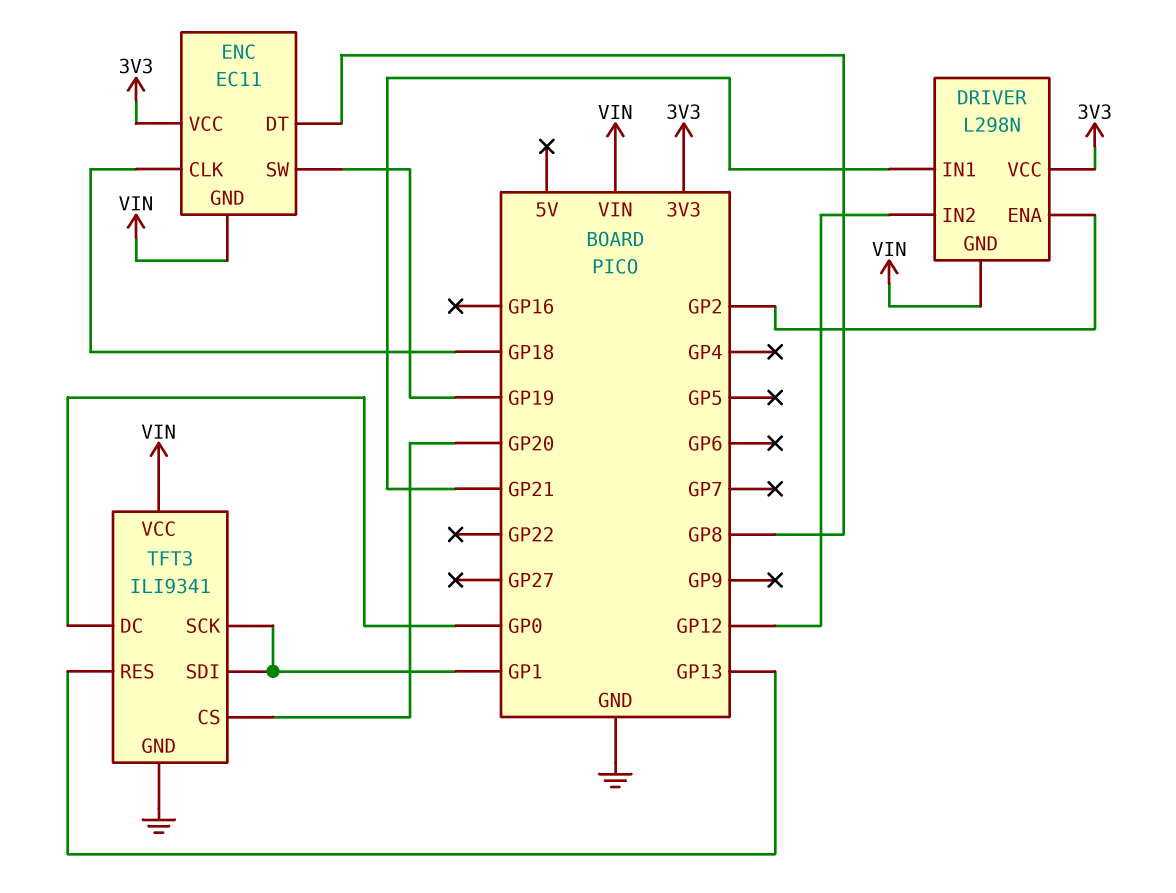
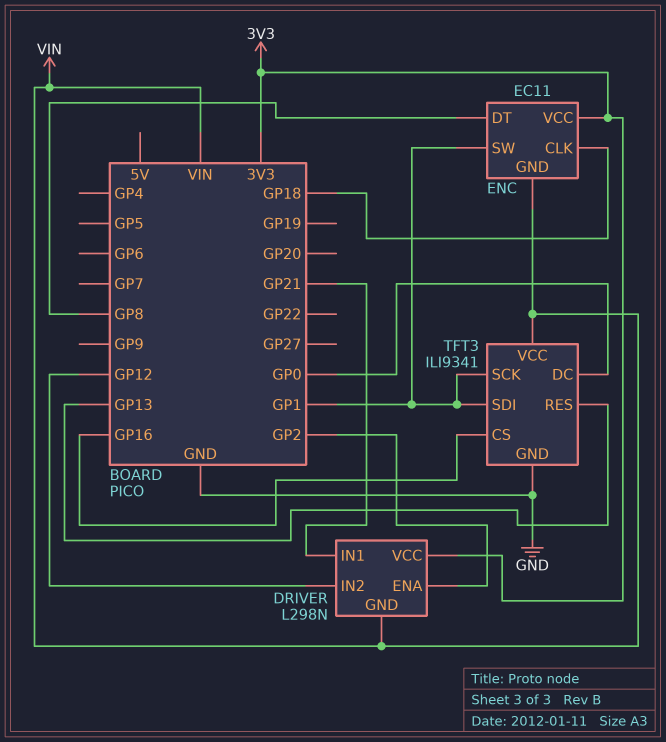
ENC pin SW: GP19 -> GP1
TFT3 pin CS: GP20 -> GP16

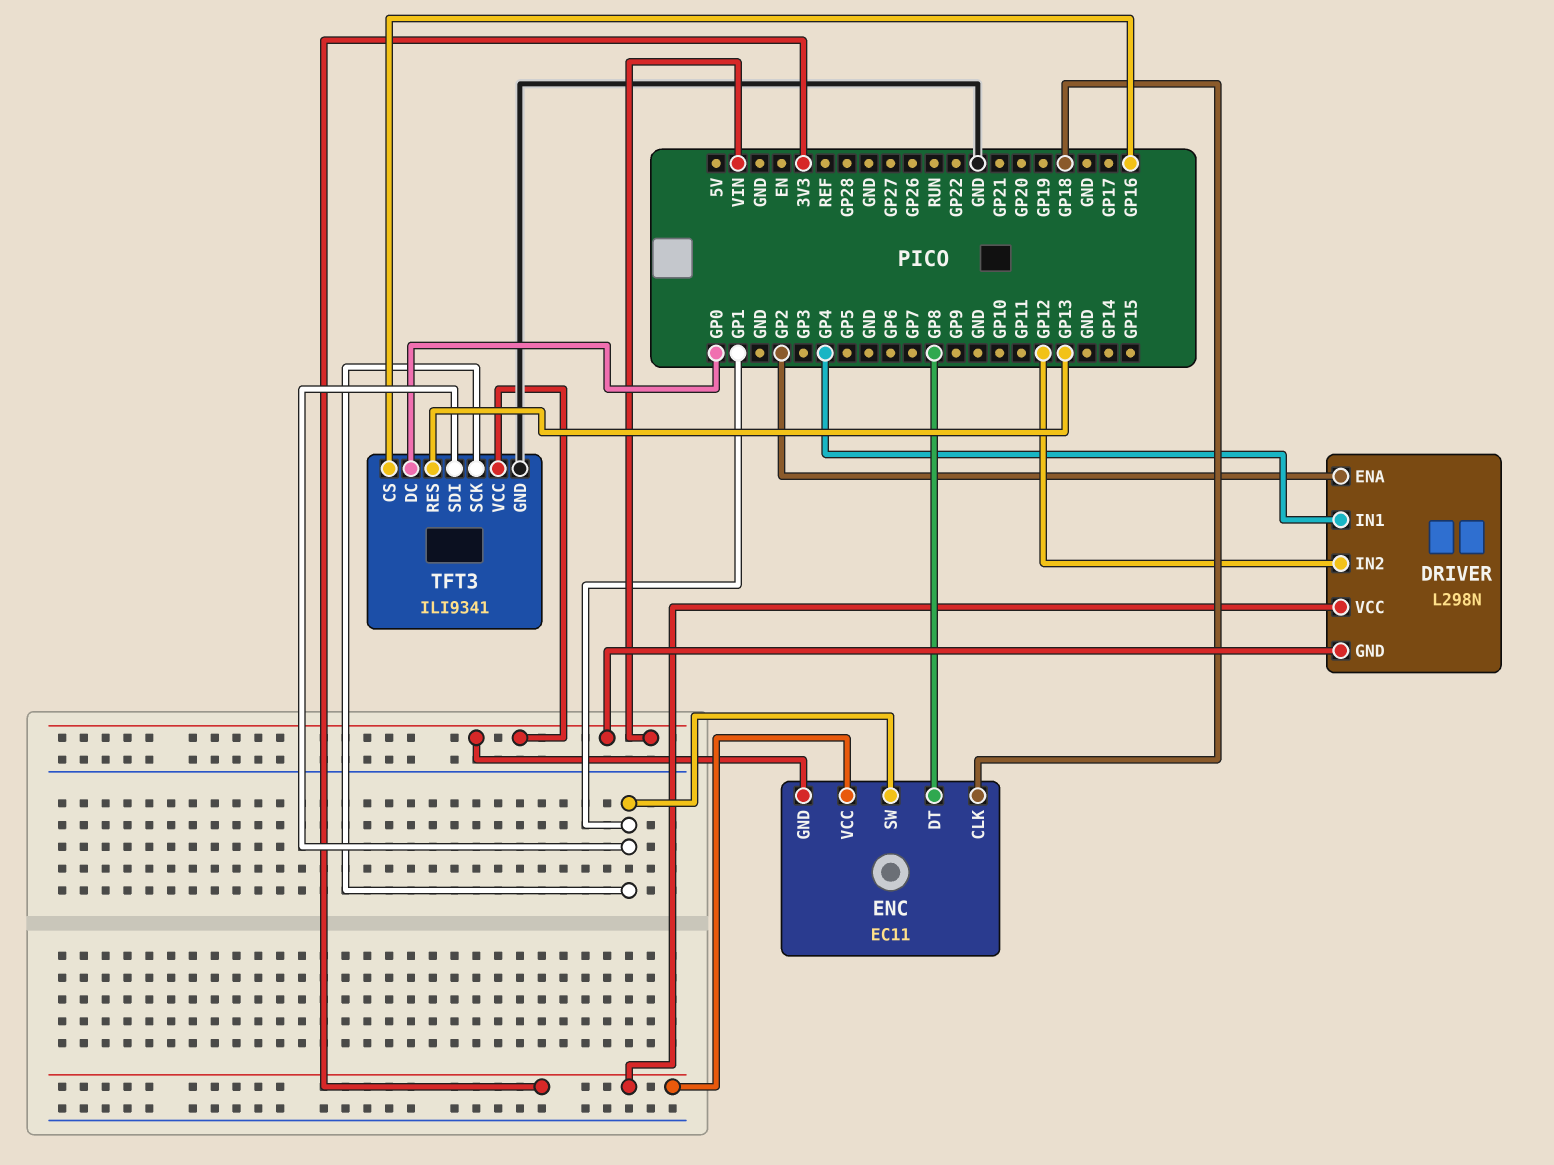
DRIVER pin IN1: GP21 -> GP4

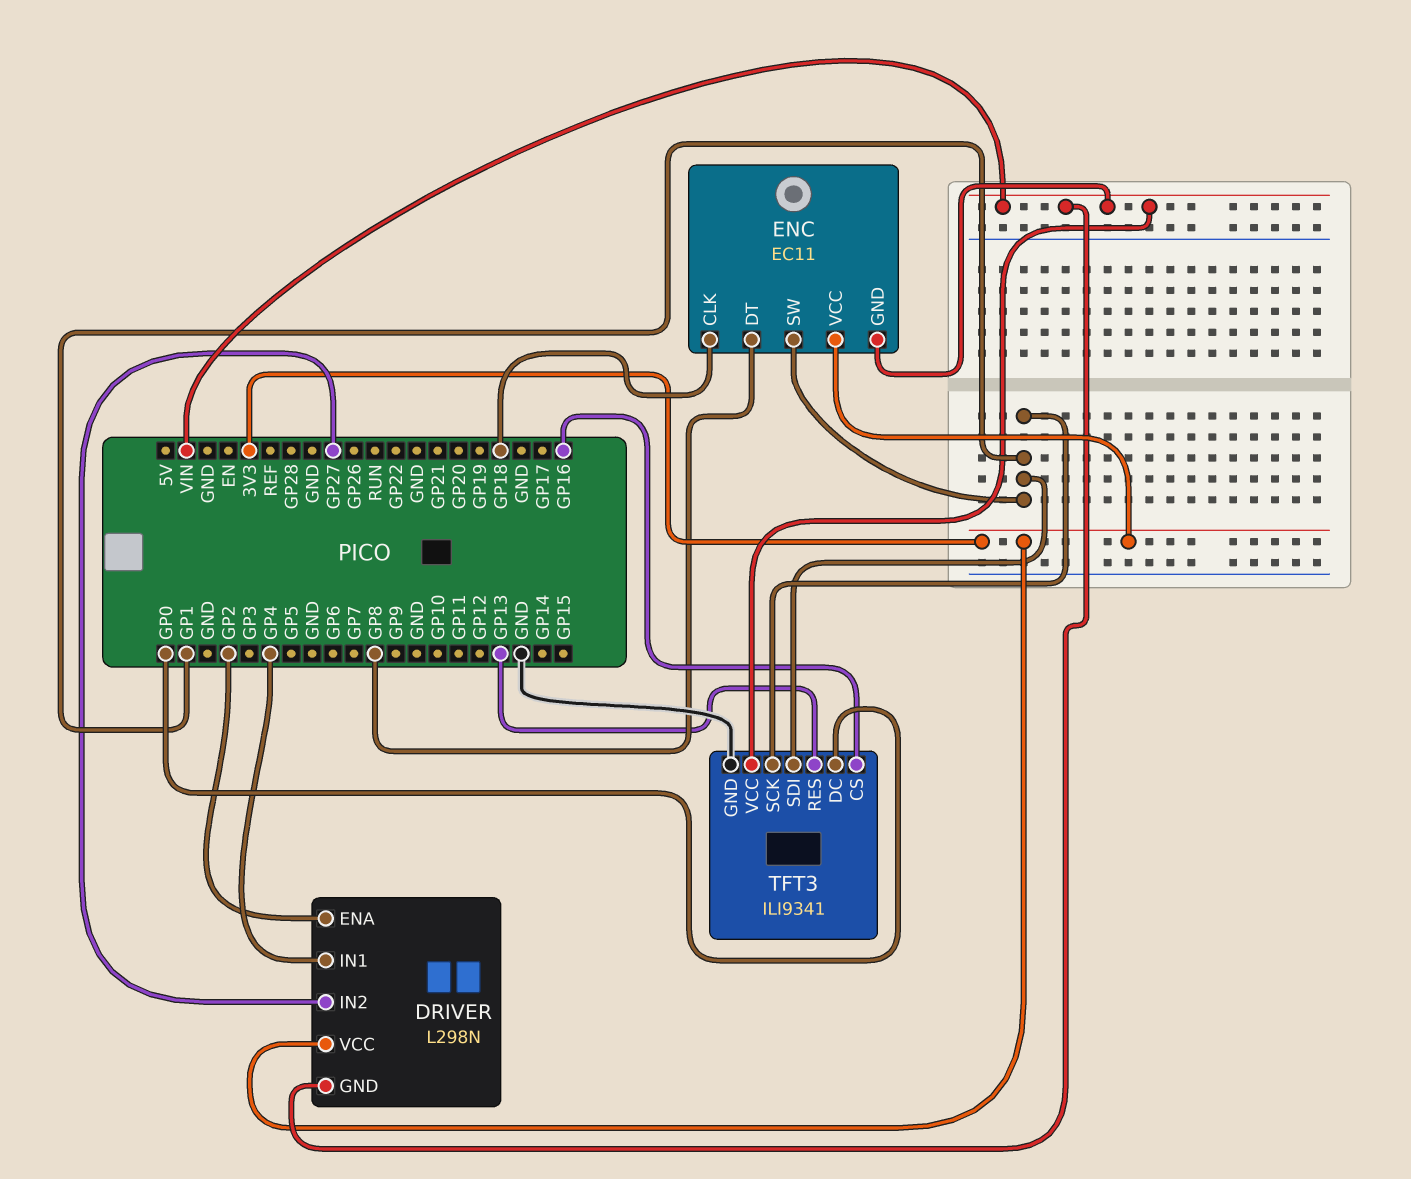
DRIVER pin IN2: GP12 -> GP27

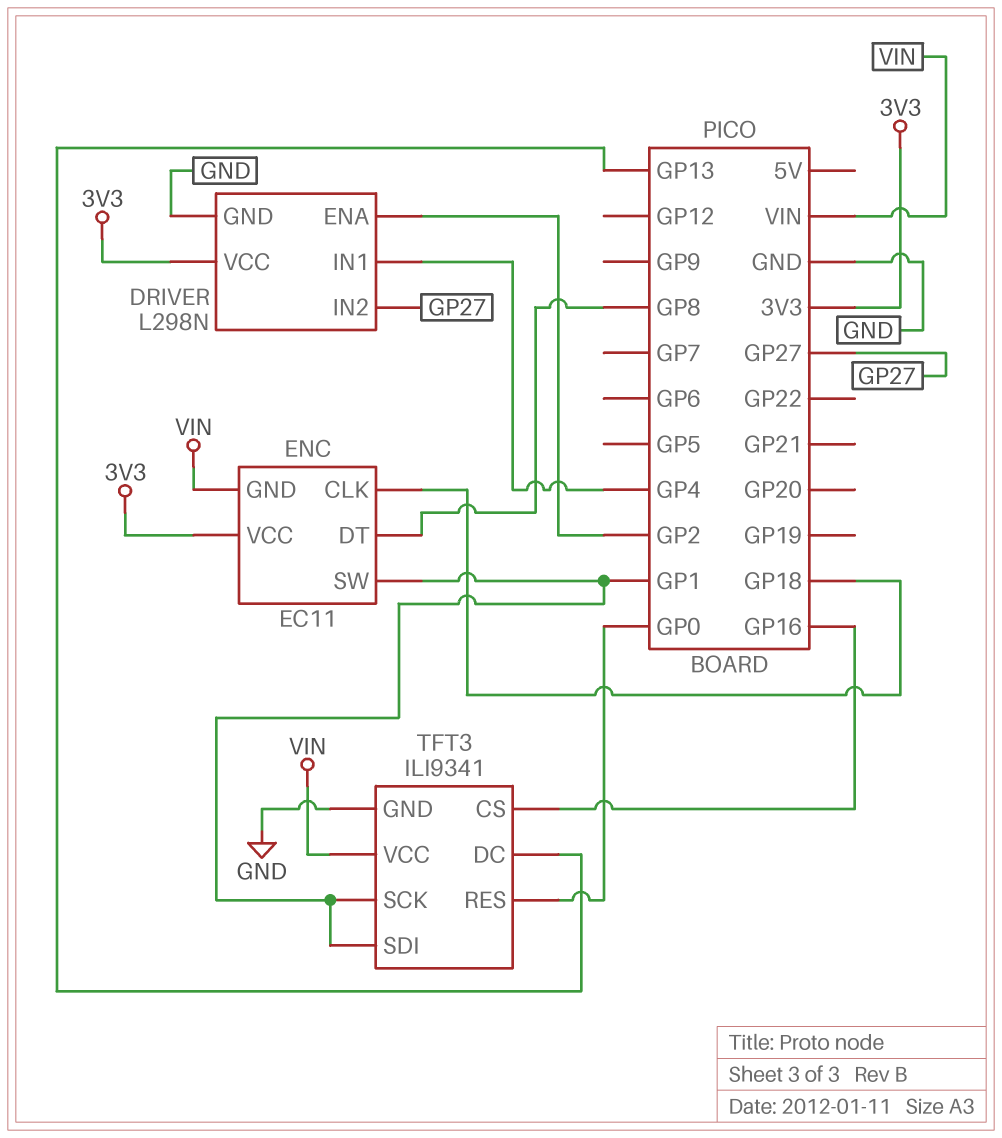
DRIVER pin GND: VIN -> GND
TFT3 pin DC: GP0 -> GP13
TFT3 pin RES: GP13 -> GP0

